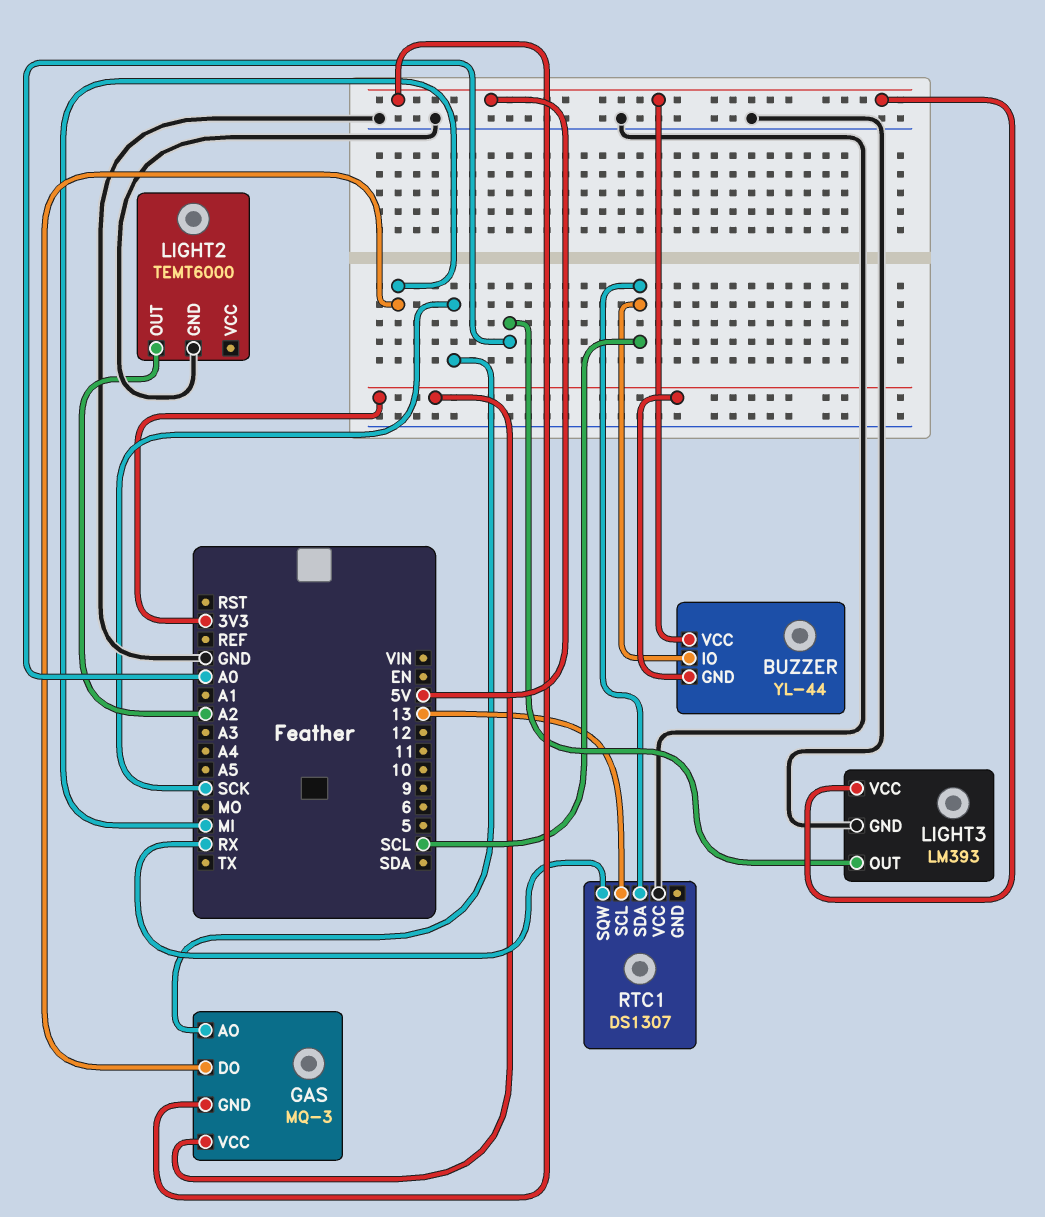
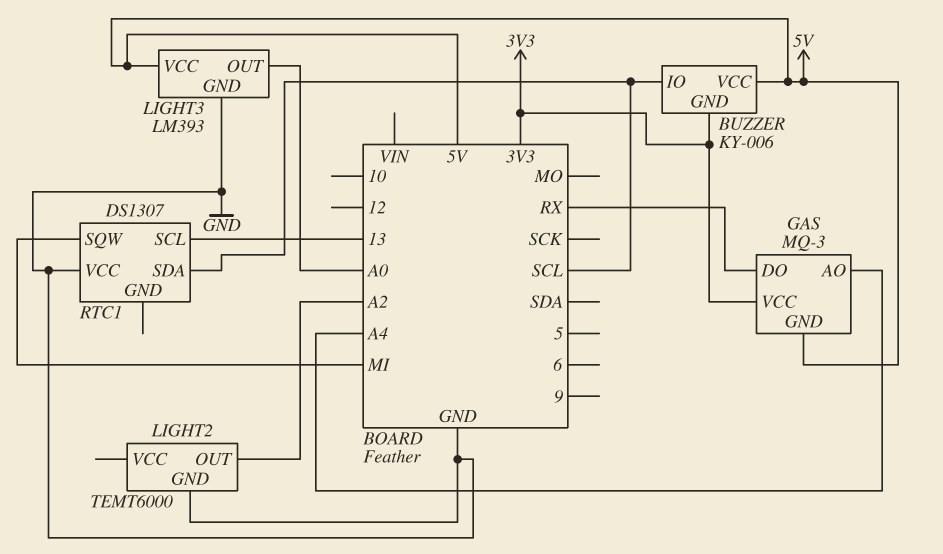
BUZZER: YL-44 -> KY-006
GAS pin AO: SCK -> A4
GAS pin DO: MI -> RX
RTC1 pin SQW: RX -> MI

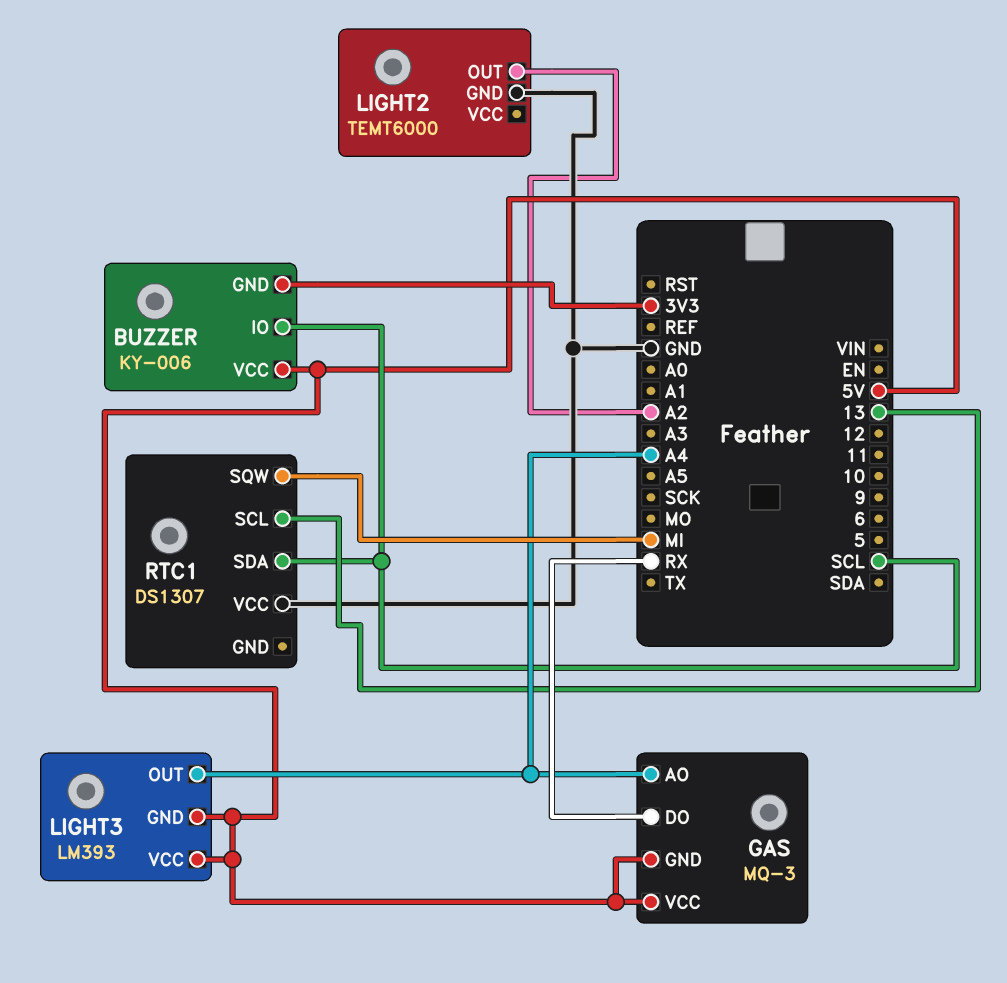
GAS pin VCC: 3V3 -> 5V
LIGHT3 pin GND: GND -> 5V
LIGHT3 pin OUT: A0 -> A4

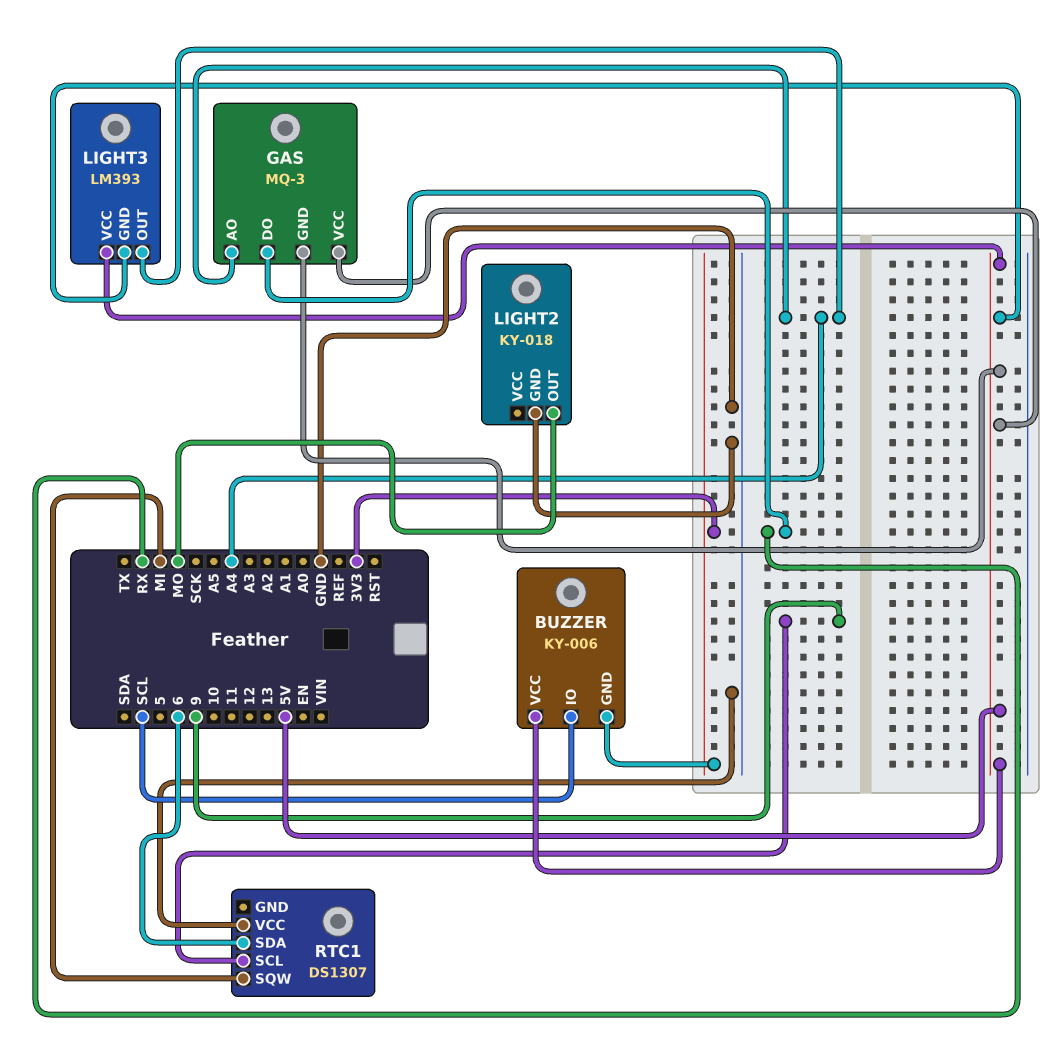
LIGHT2: TEMT6000 -> KY-018
LIGHT2 pin OUT: A2 -> MO
RTC1 pin SCL: 13 -> 9
RTC1 pin SDA: SCL -> 6

